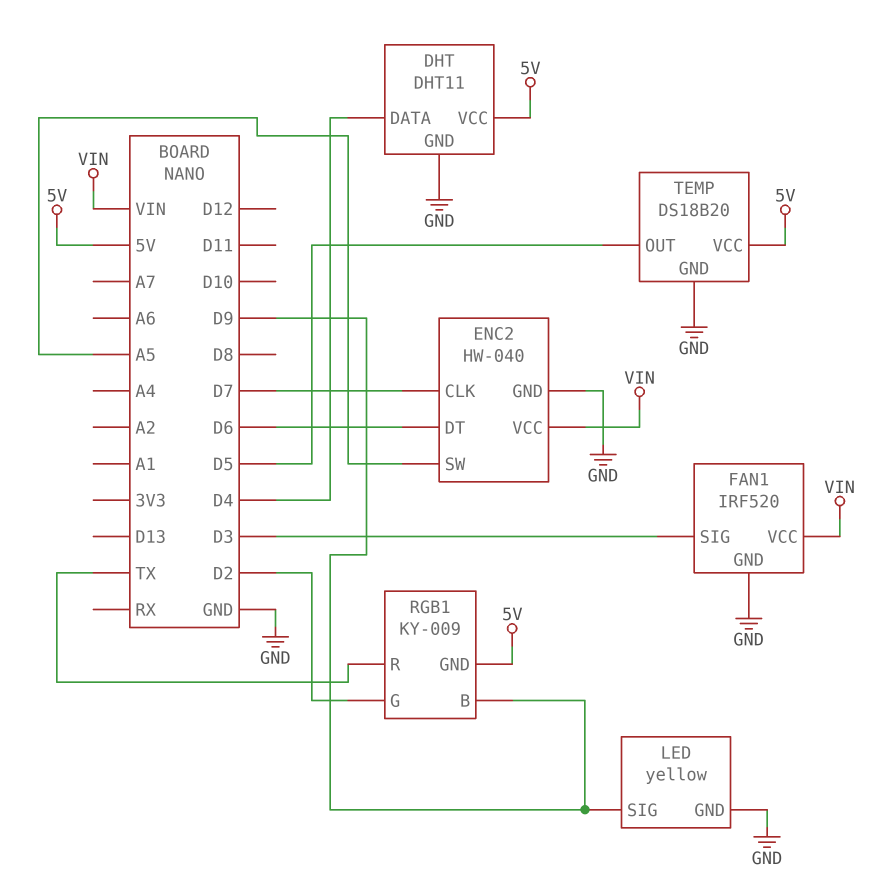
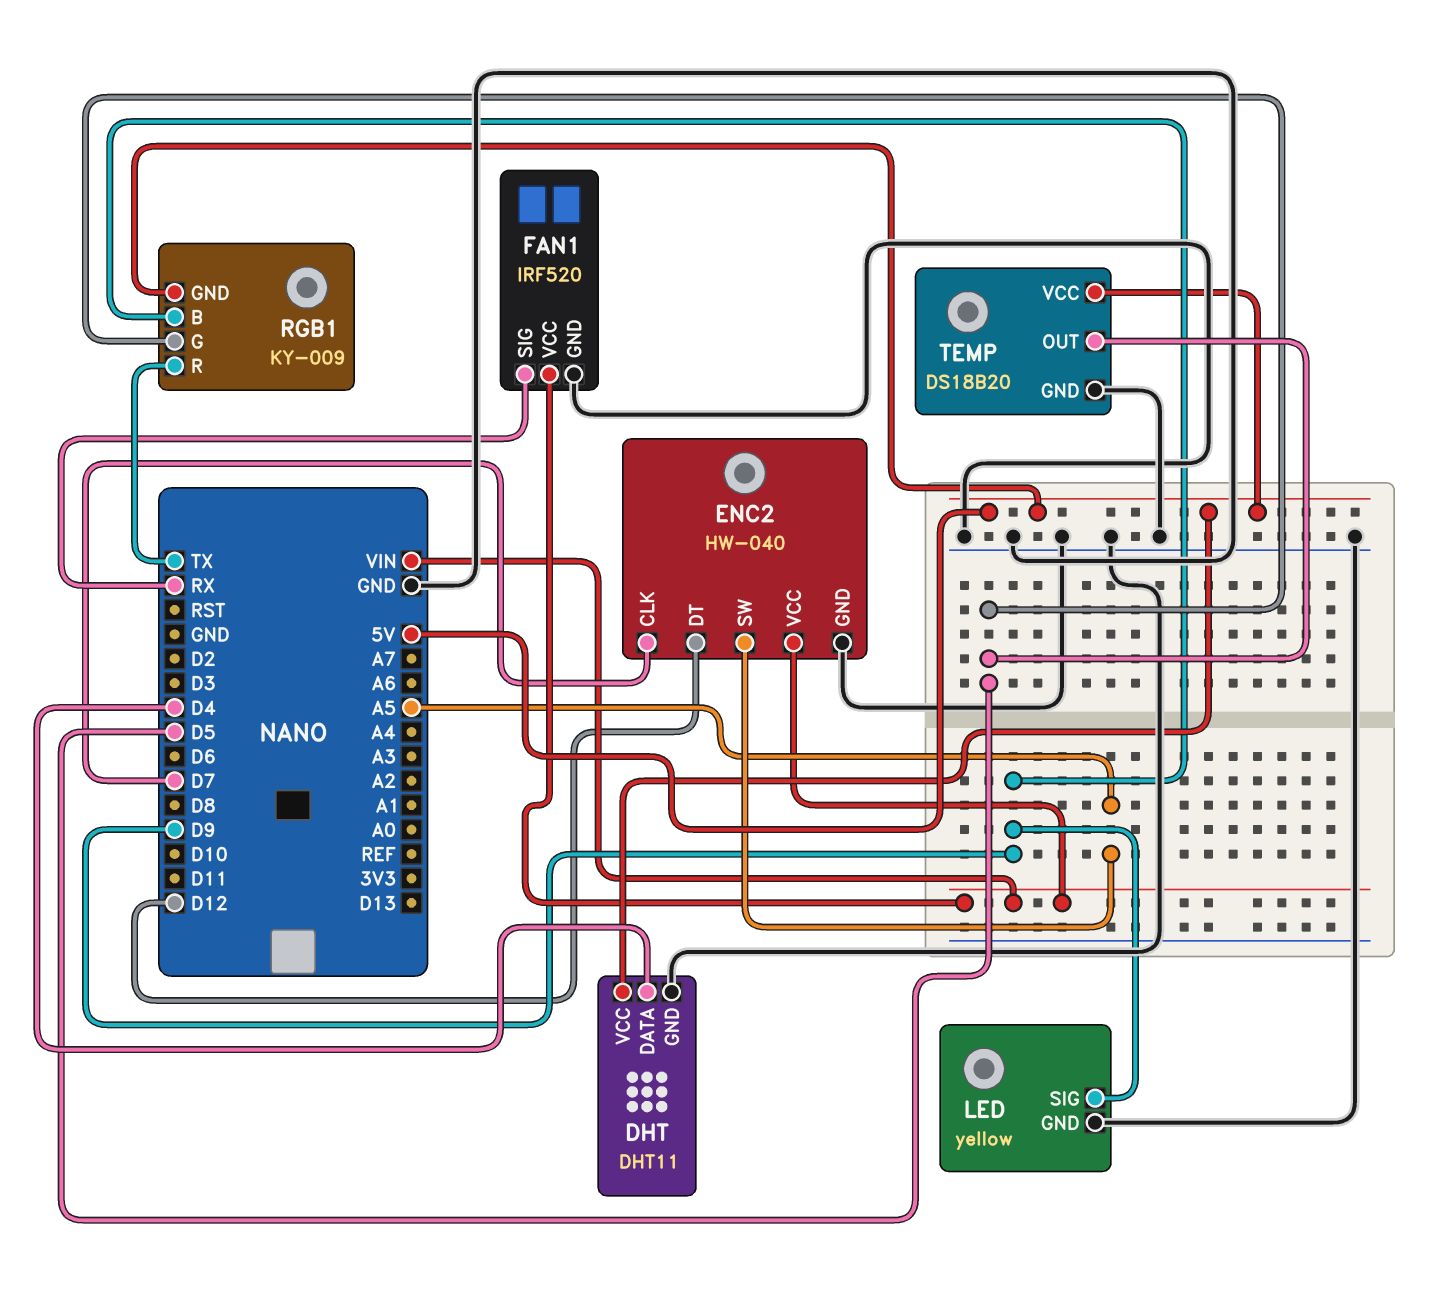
ENC2 pin DT: D6 -> D12
FAN1 pin SIG: D3 -> RX
RGB1 pin G: D2 -> D5

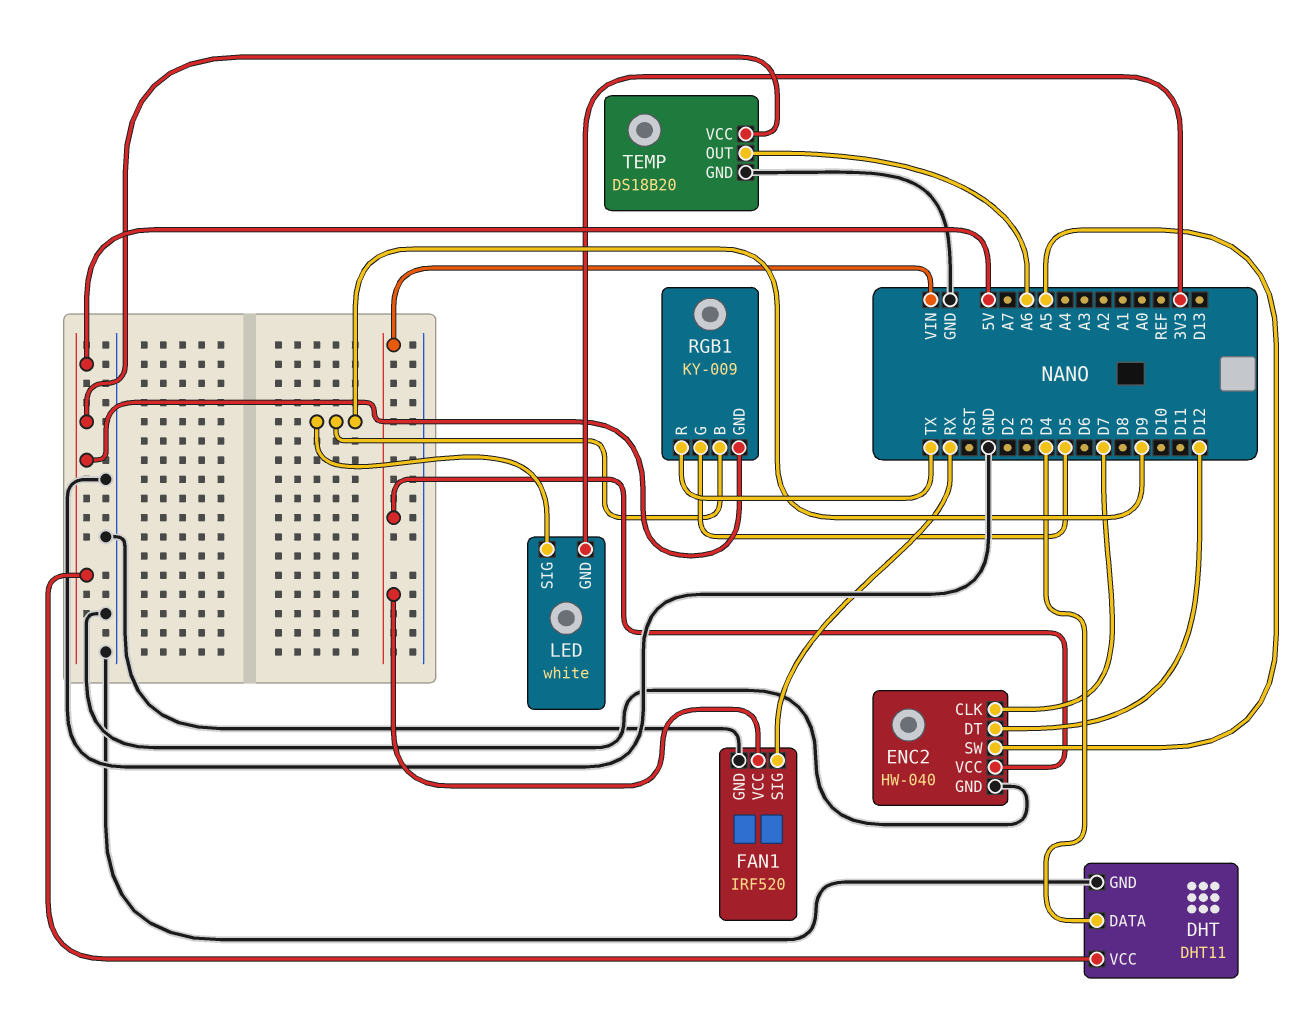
LED: yellow -> white
LED pin GND: GND -> 3V3
TEMP pin OUT: D5 -> A6

